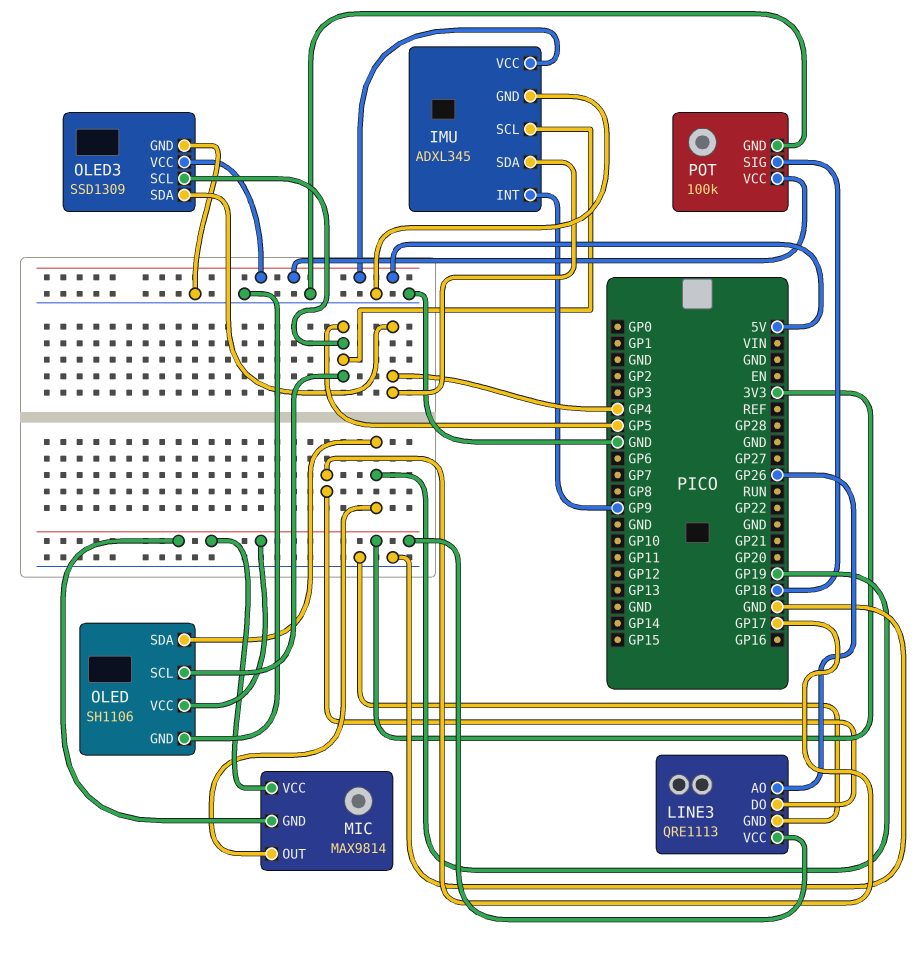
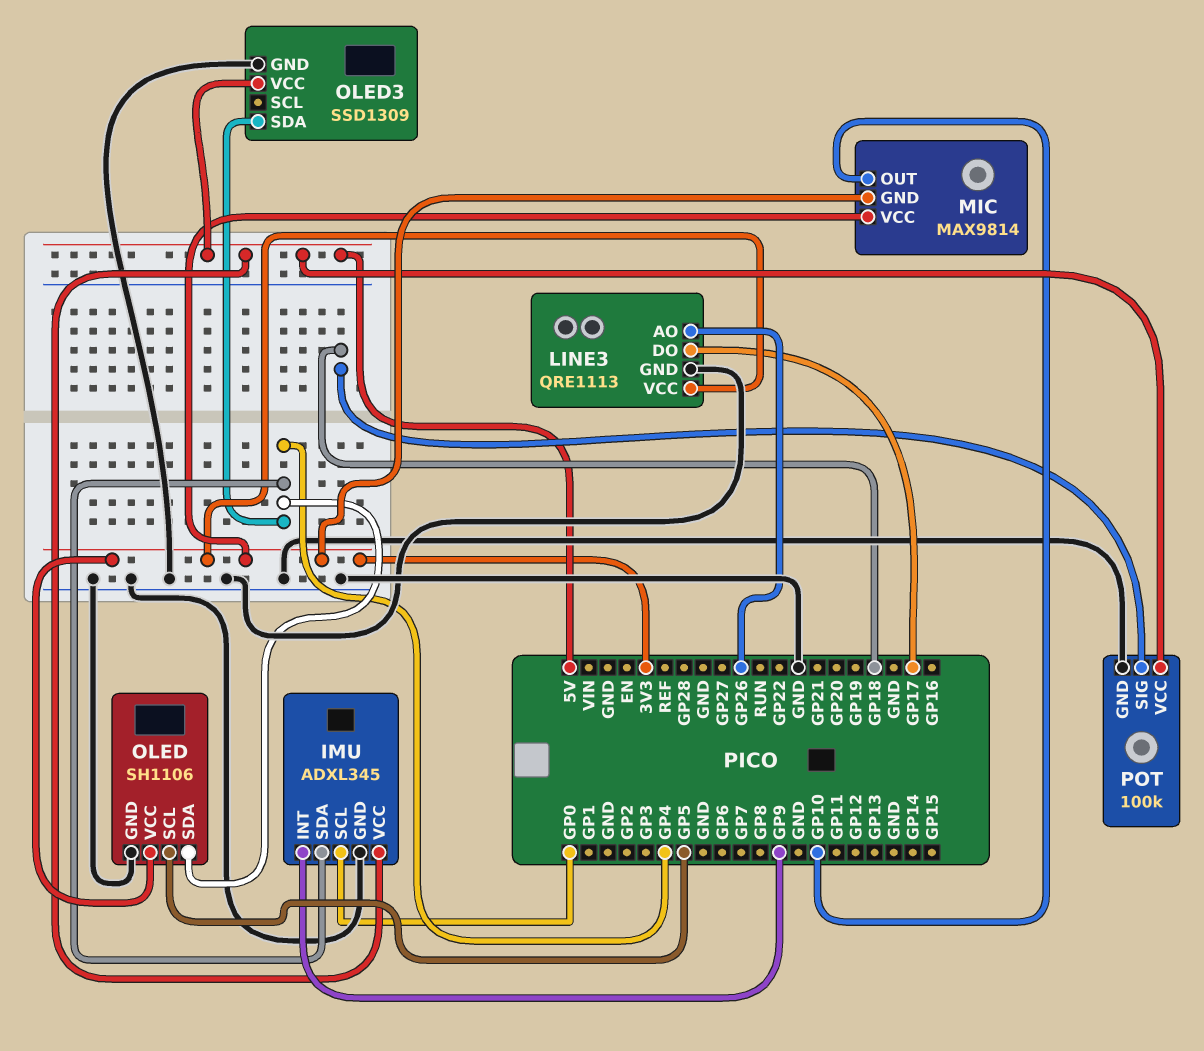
IMU pin SCL: GP5 -> GP0
MIC pin OUT: GP19 -> GP10
OLED pin SDA: GP19 -> GP4
OLED3 pin SCL: GP5 -> none

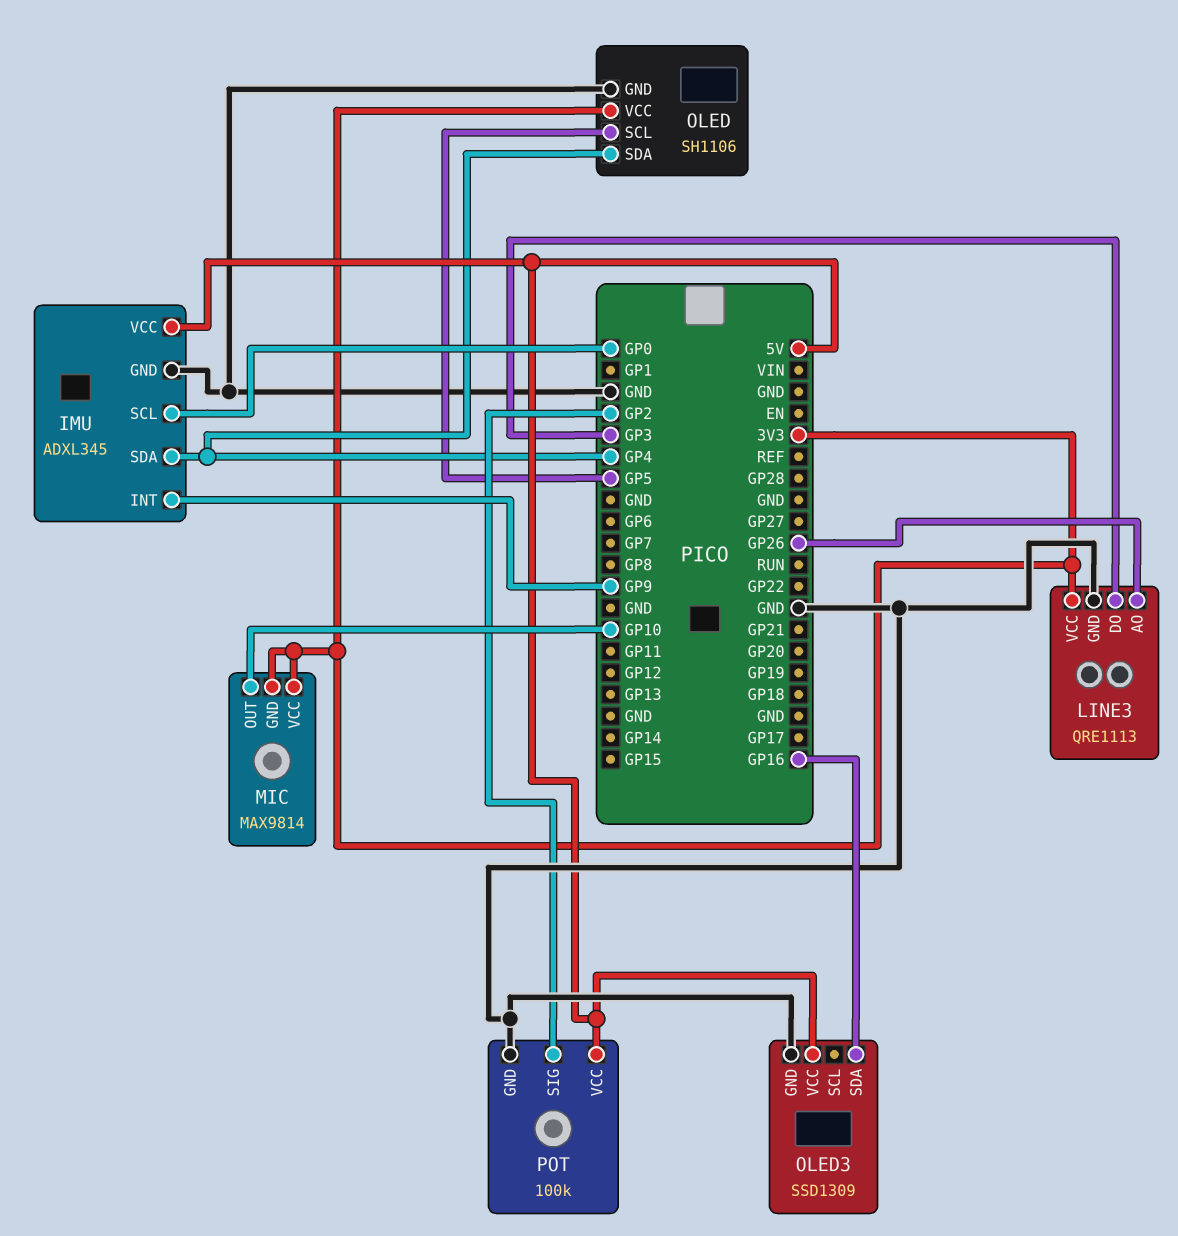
LINE3 pin DO: GP17 -> GP3
OLED3 pin SDA: GP4 -> GP16
POT pin SIG: GP18 -> GP2

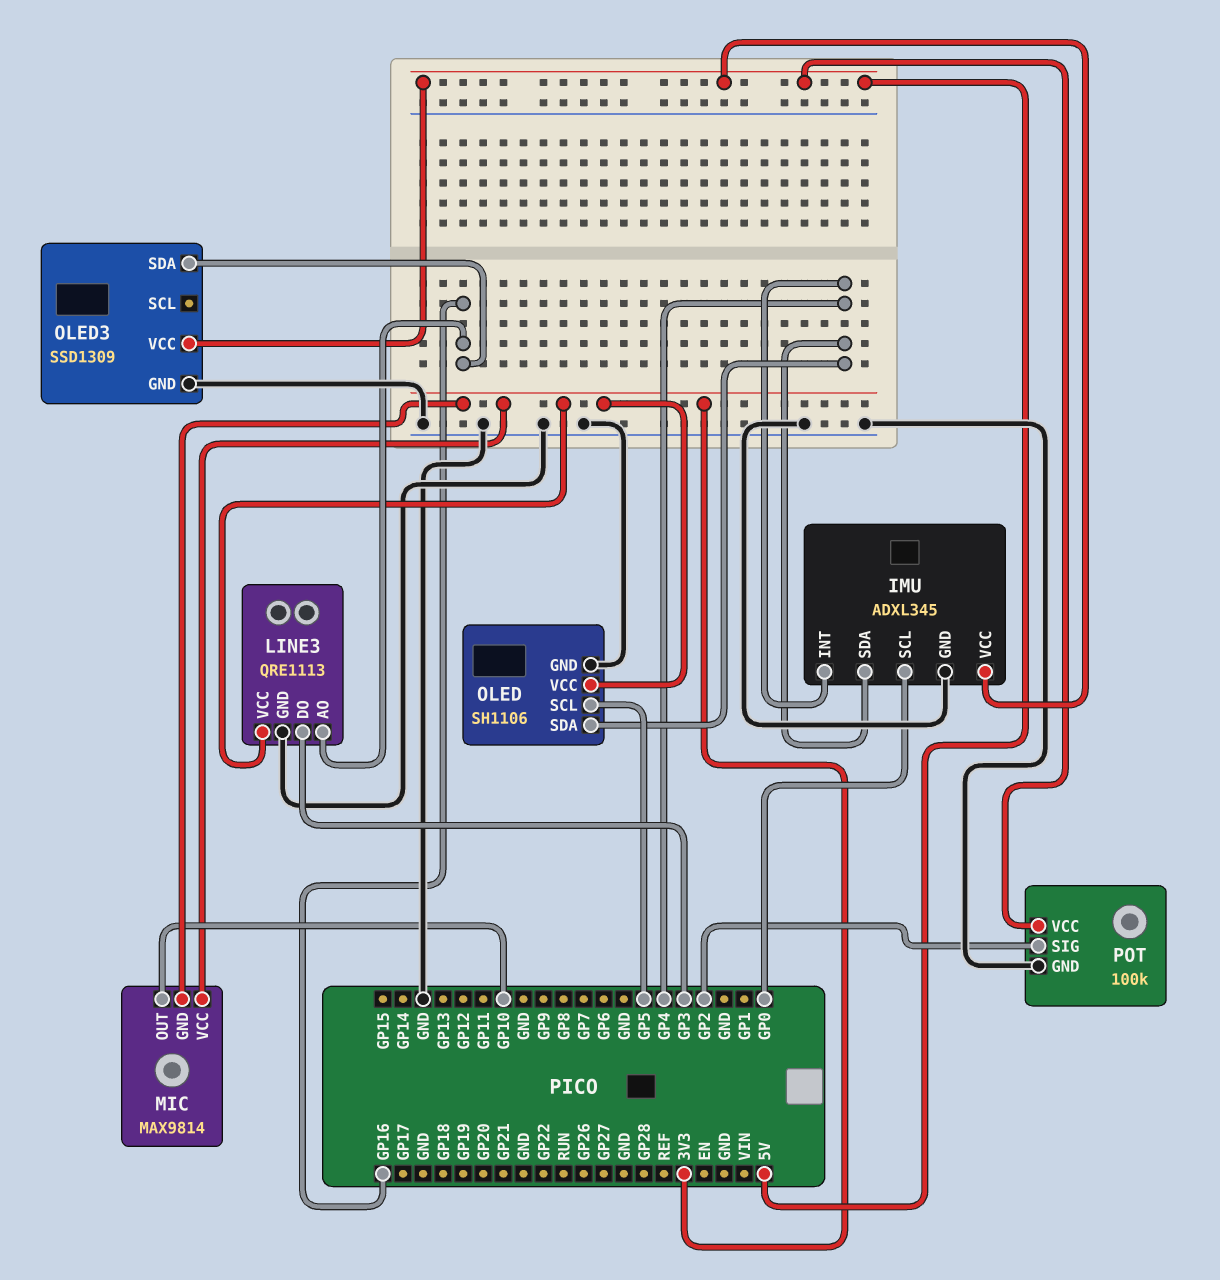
IMU pin INT: GP9 -> GP4
LINE3 pin AO: GP26 -> GP16

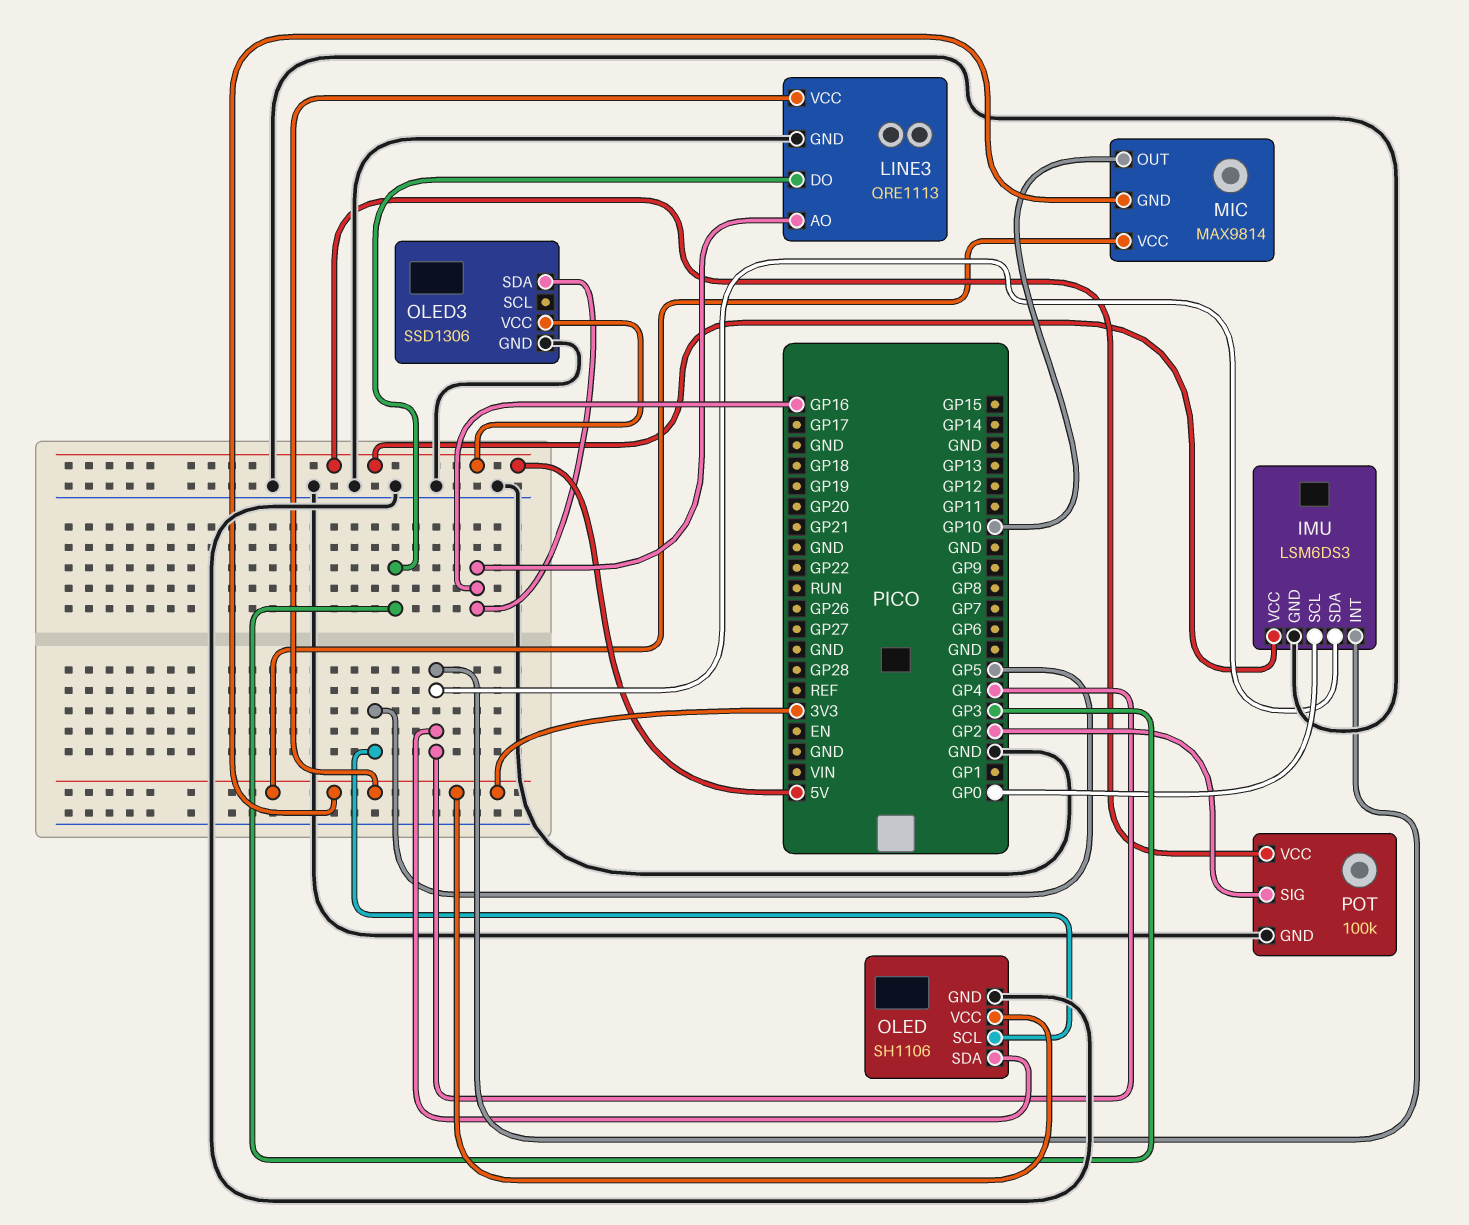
IMU: ADXL345 -> LSM6DS3
OLED3: SSD1309 -> SSD1306

